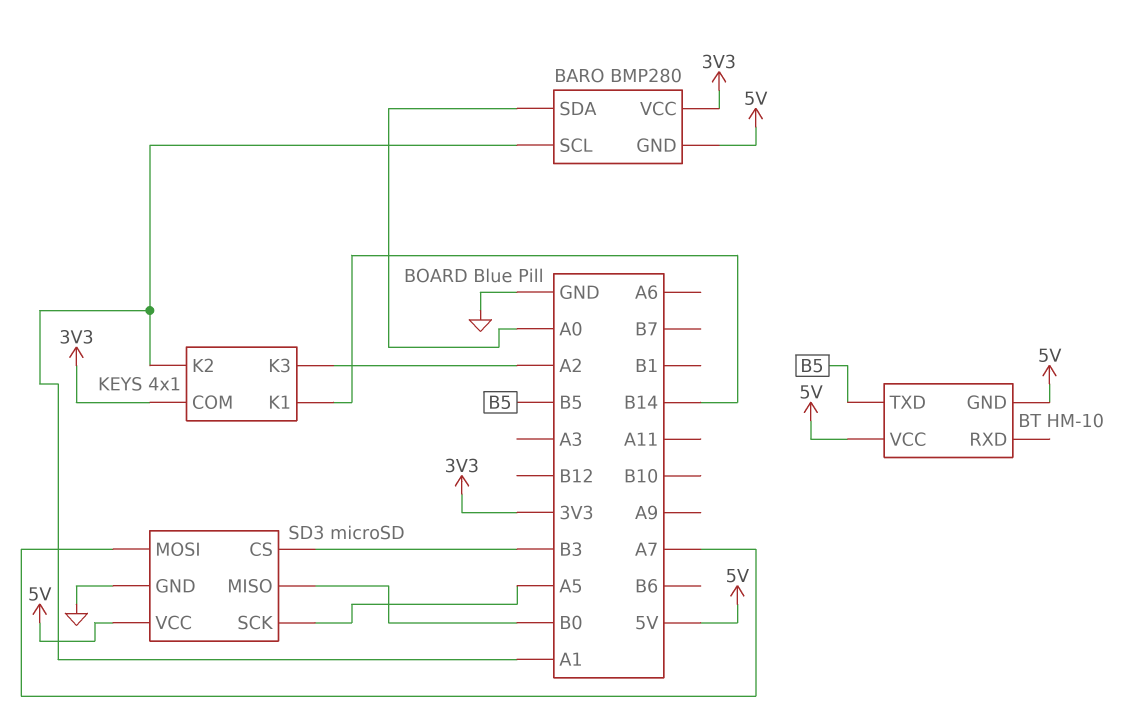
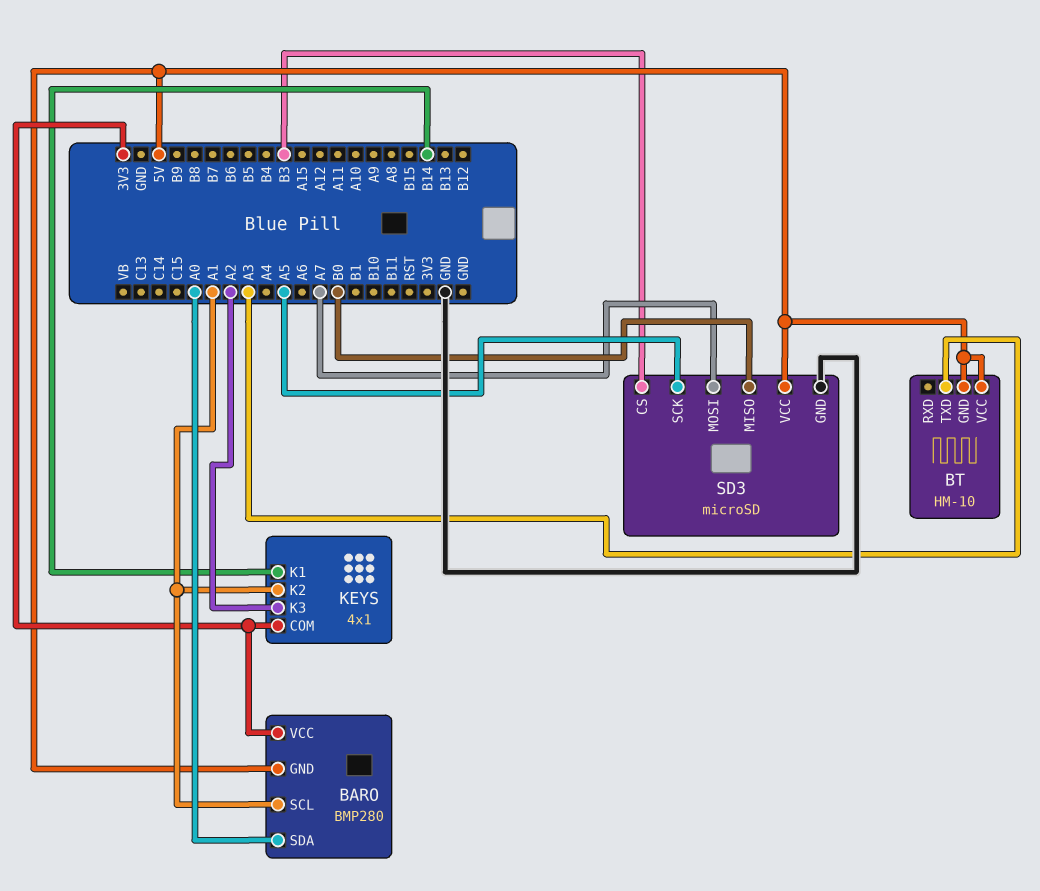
BT pin TXD: B5 -> A3

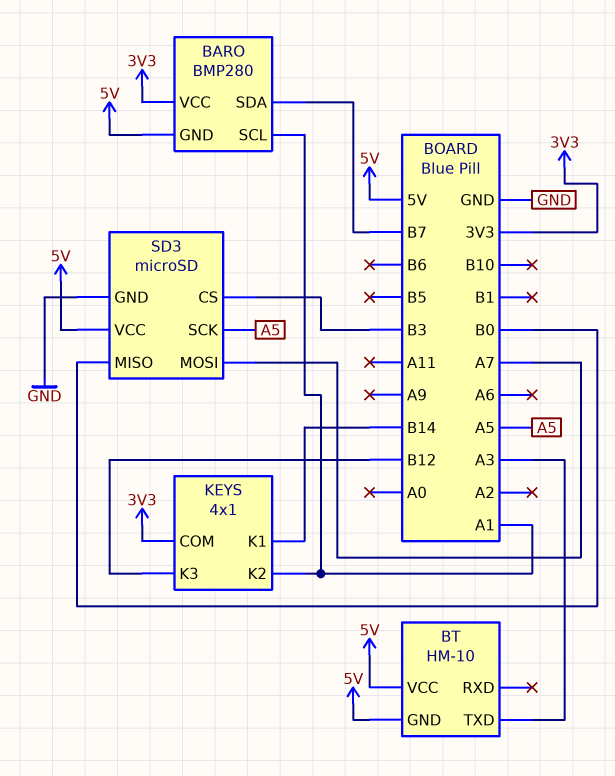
BARO pin SDA: A0 -> B7
KEYS pin K3: A2 -> B12

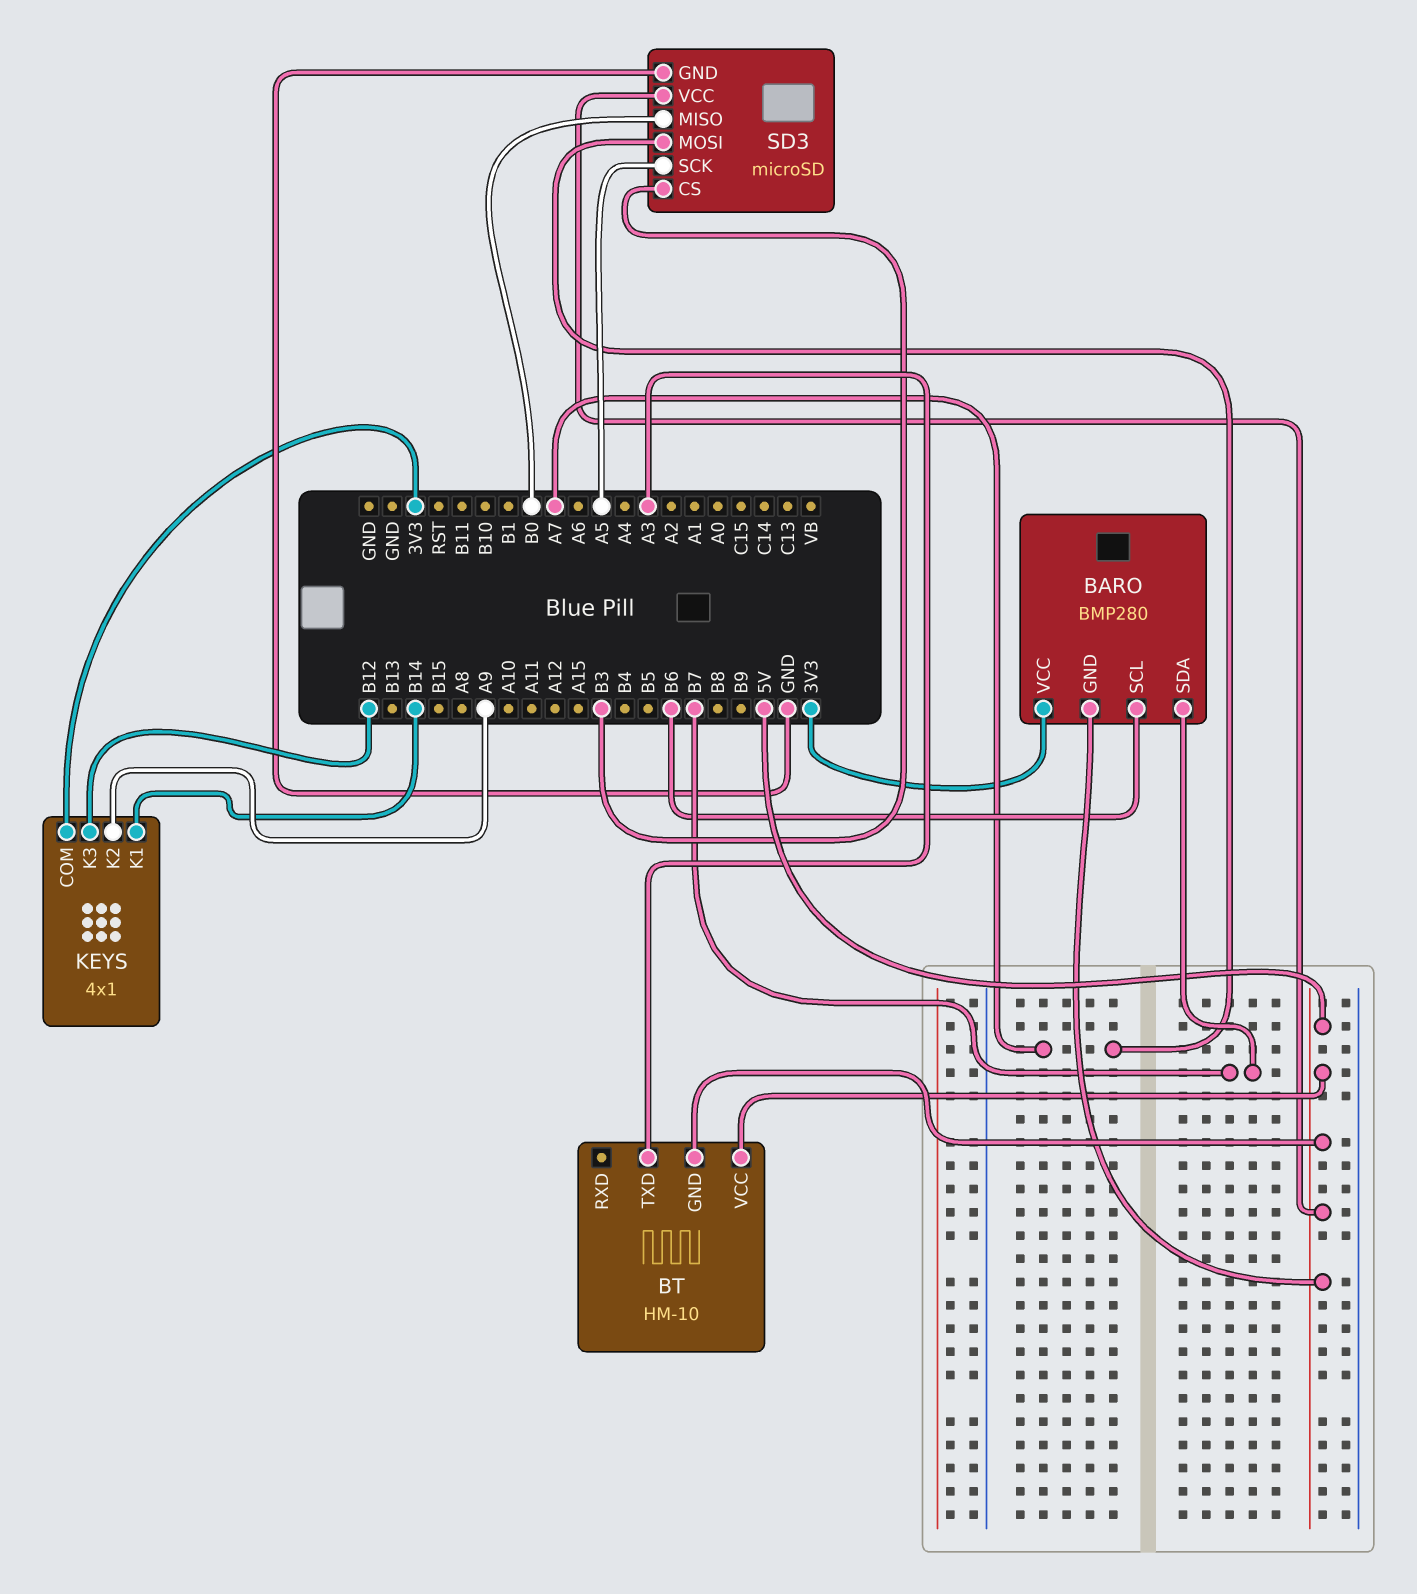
BARO pin SCL: A1 -> B6
KEYS pin K2: A1 -> A9

